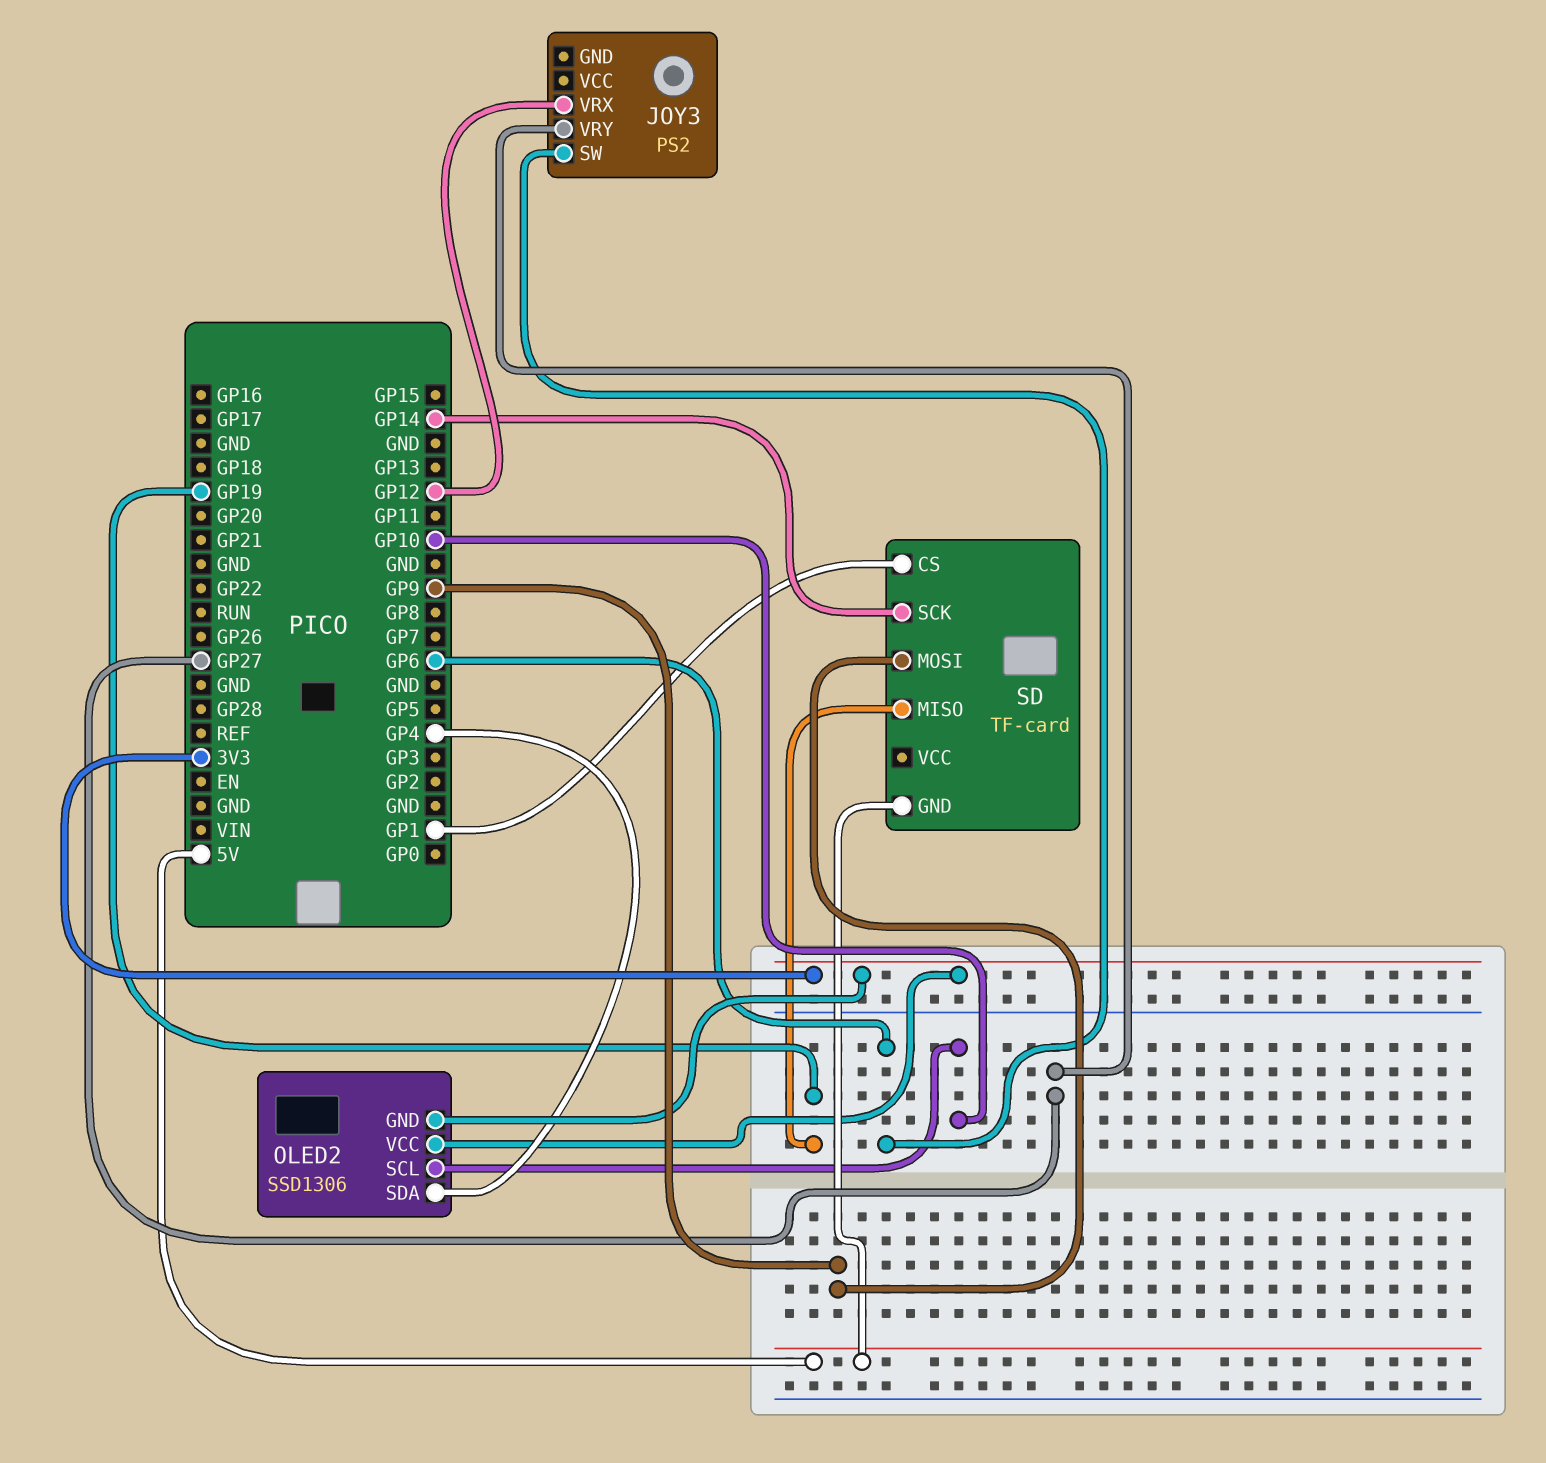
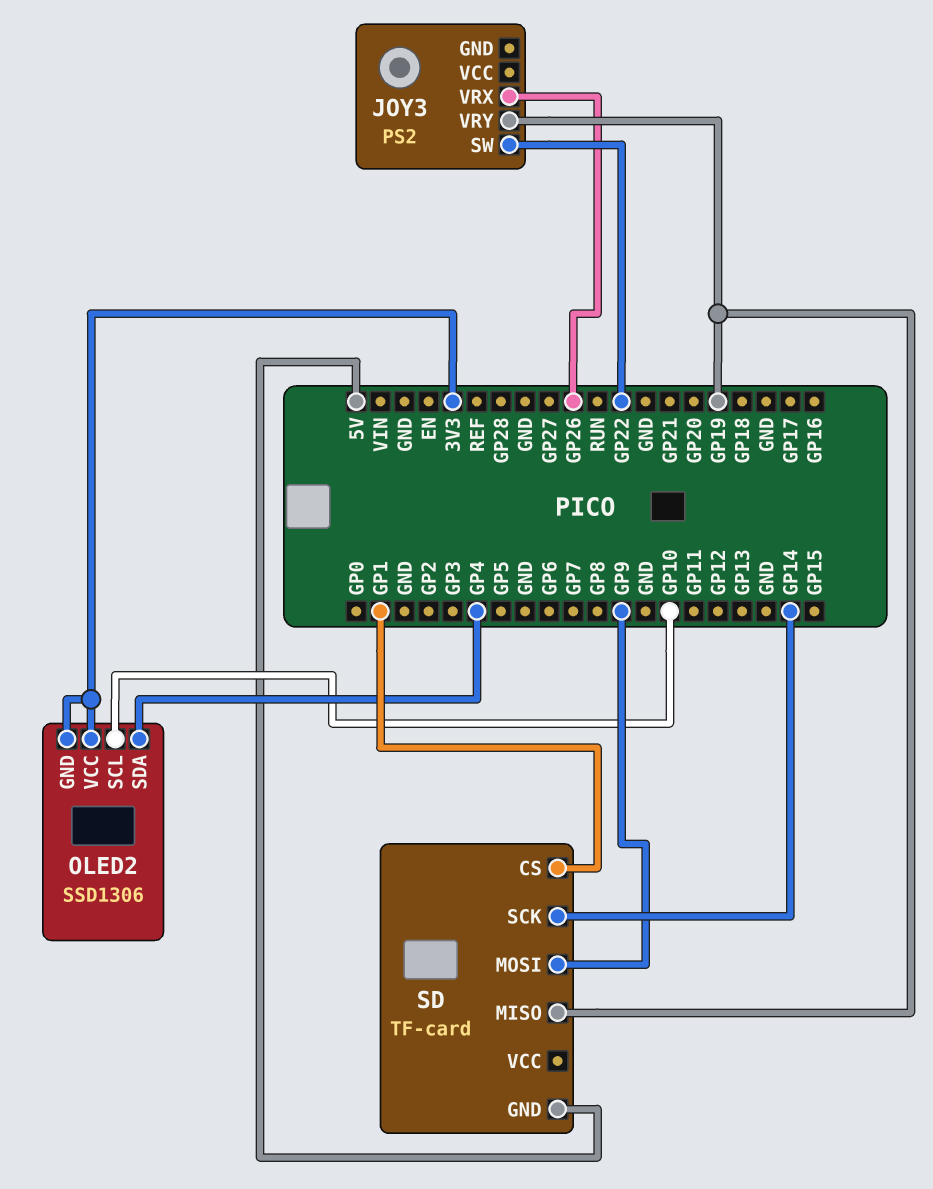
JOY3 pin SW: GP6 -> GP22
JOY3 pin VRX: GP12 -> GP26
JOY3 pin VRY: GP27 -> GP19

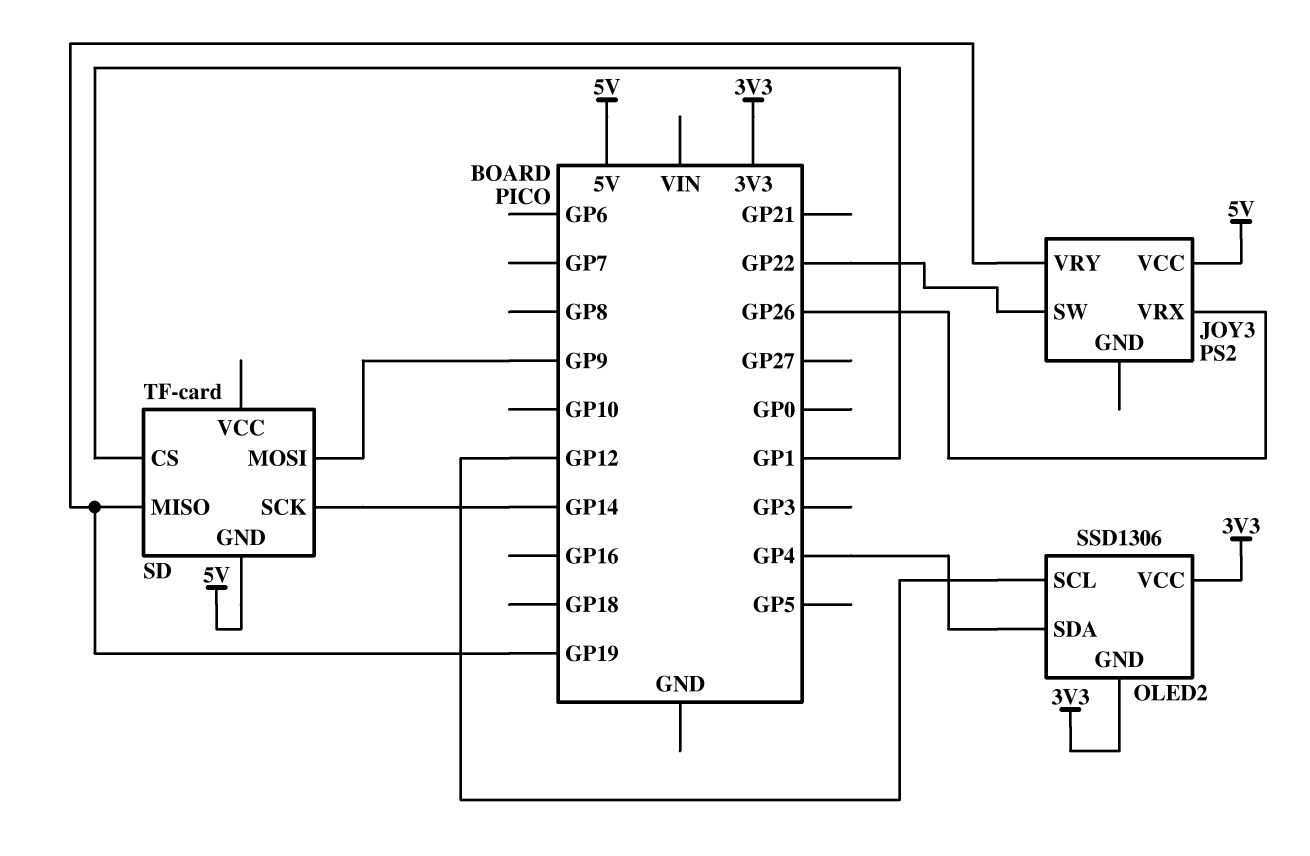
JOY3 pin VCC: none -> 5V
OLED2 pin SCL: GP10 -> GP12

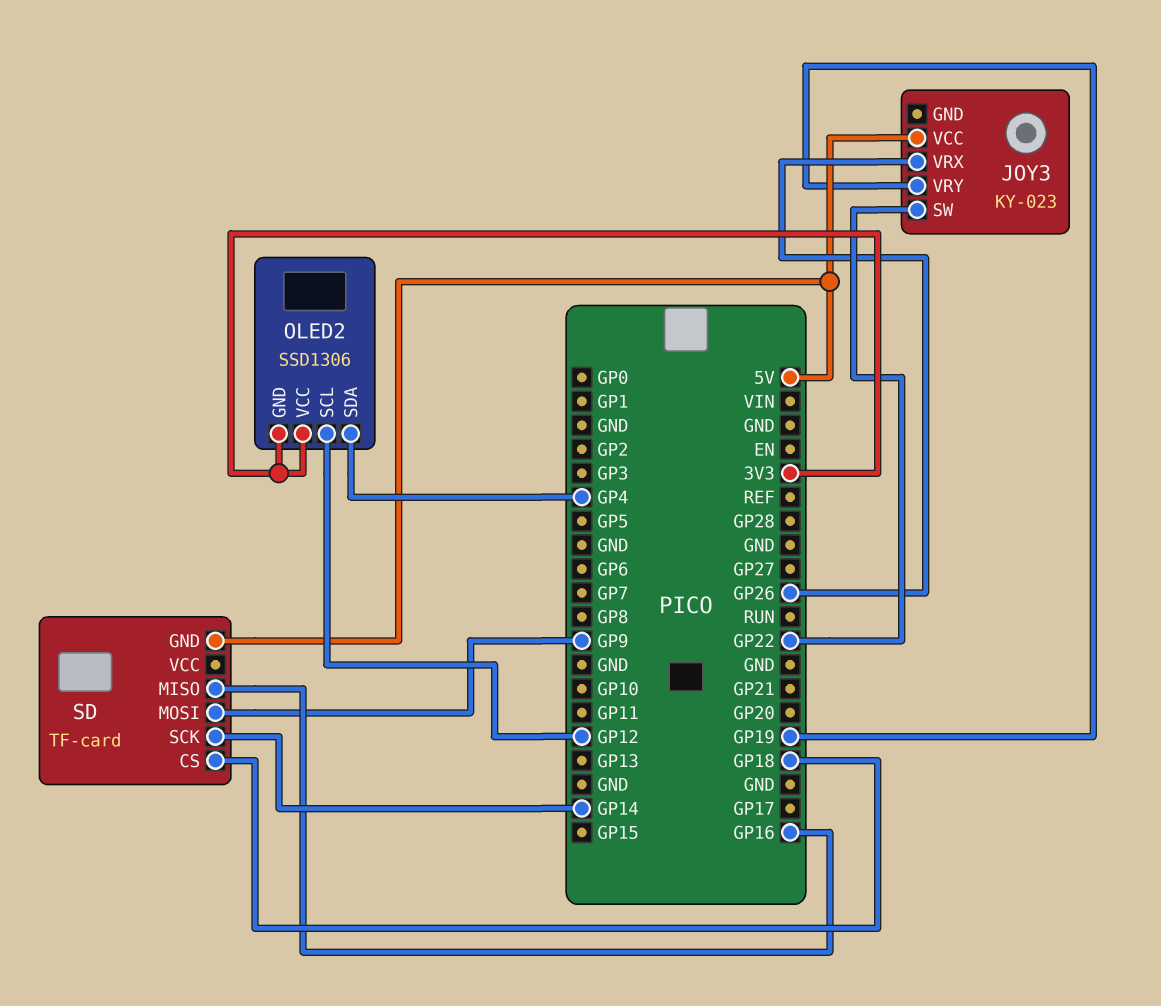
JOY3: PS2 -> KY-023
SD pin CS: GP1 -> GP18
SD pin MISO: GP19 -> GP16

